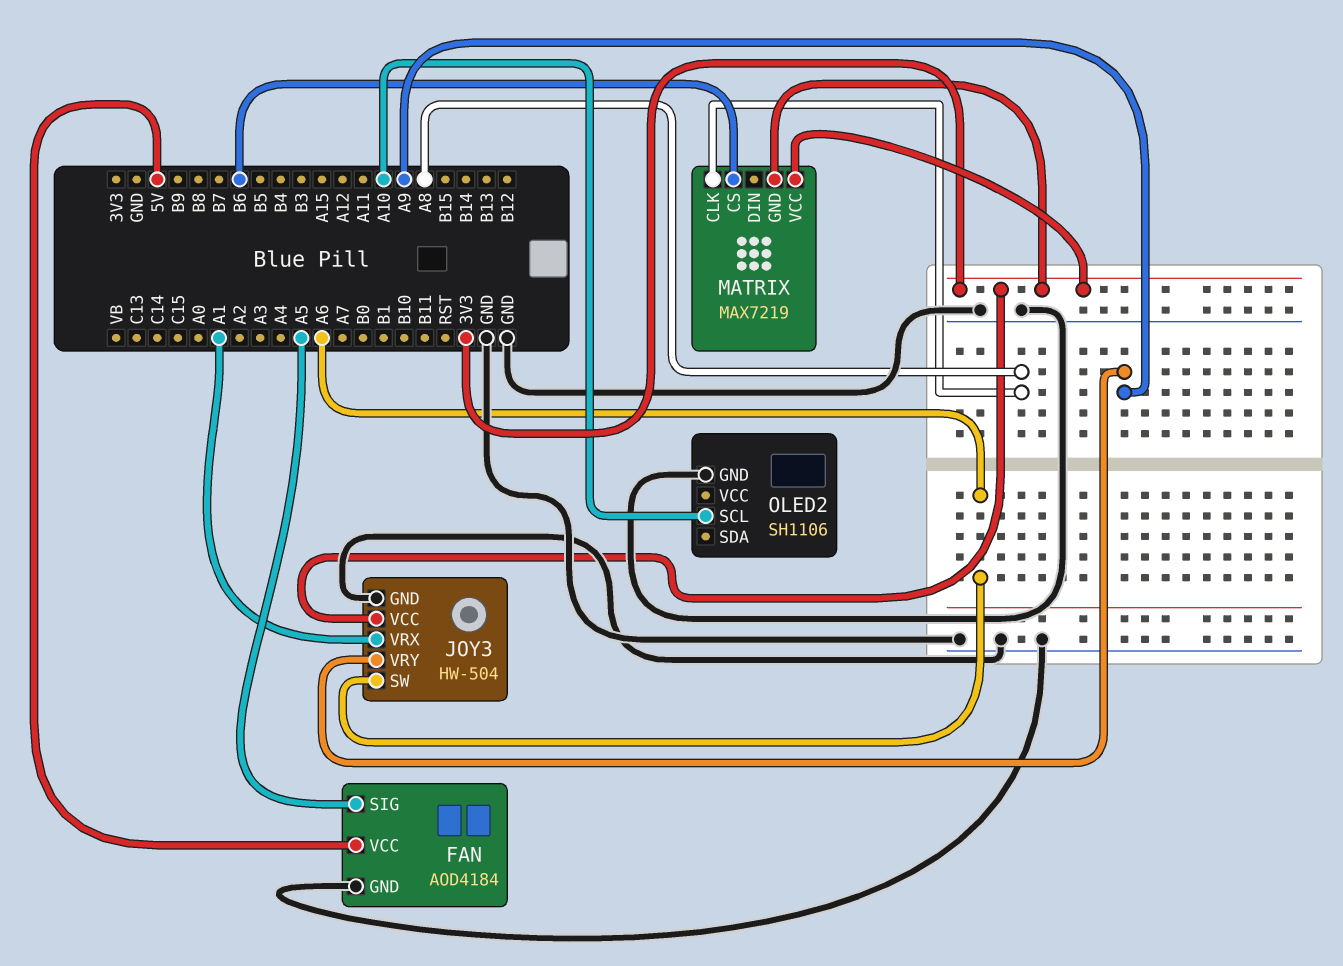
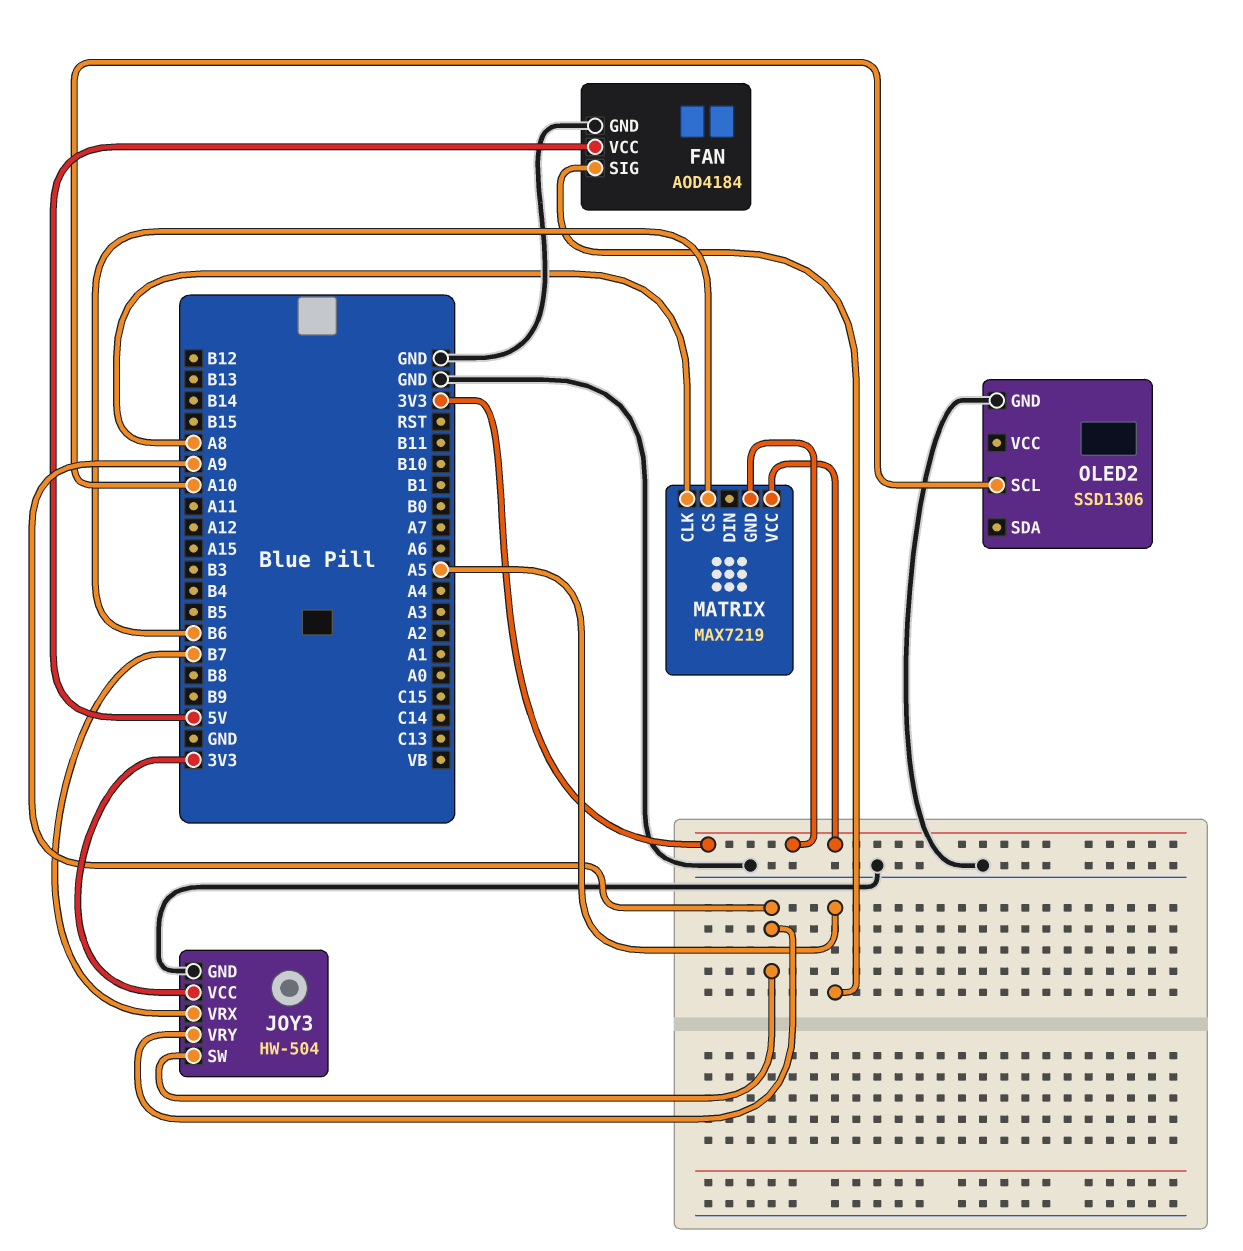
JOY3 pin SW: A6 -> A9
JOY3 pin VRX: A1 -> B7
OLED2: SH1106 -> SSD1306

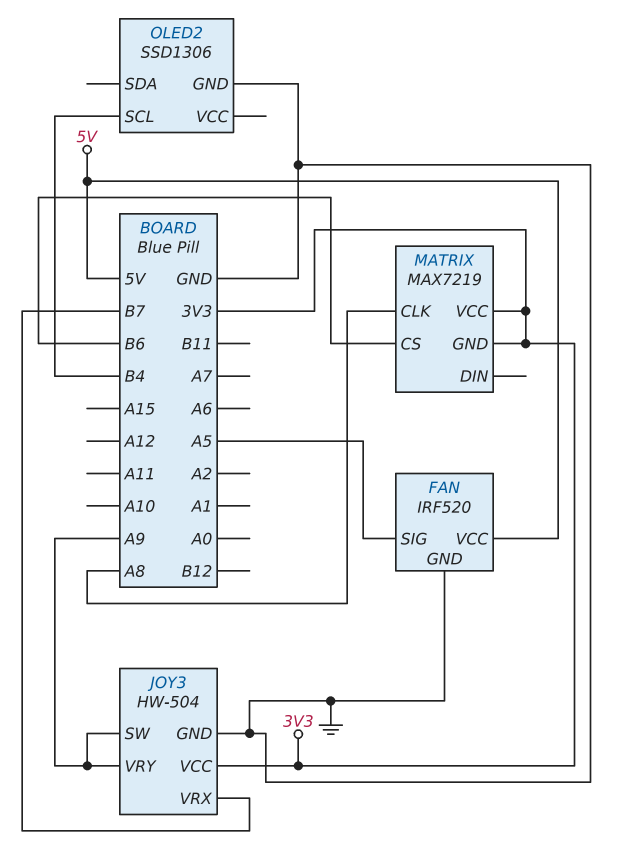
FAN: AOD4184 -> IRF520
OLED2 pin SCL: A10 -> B4

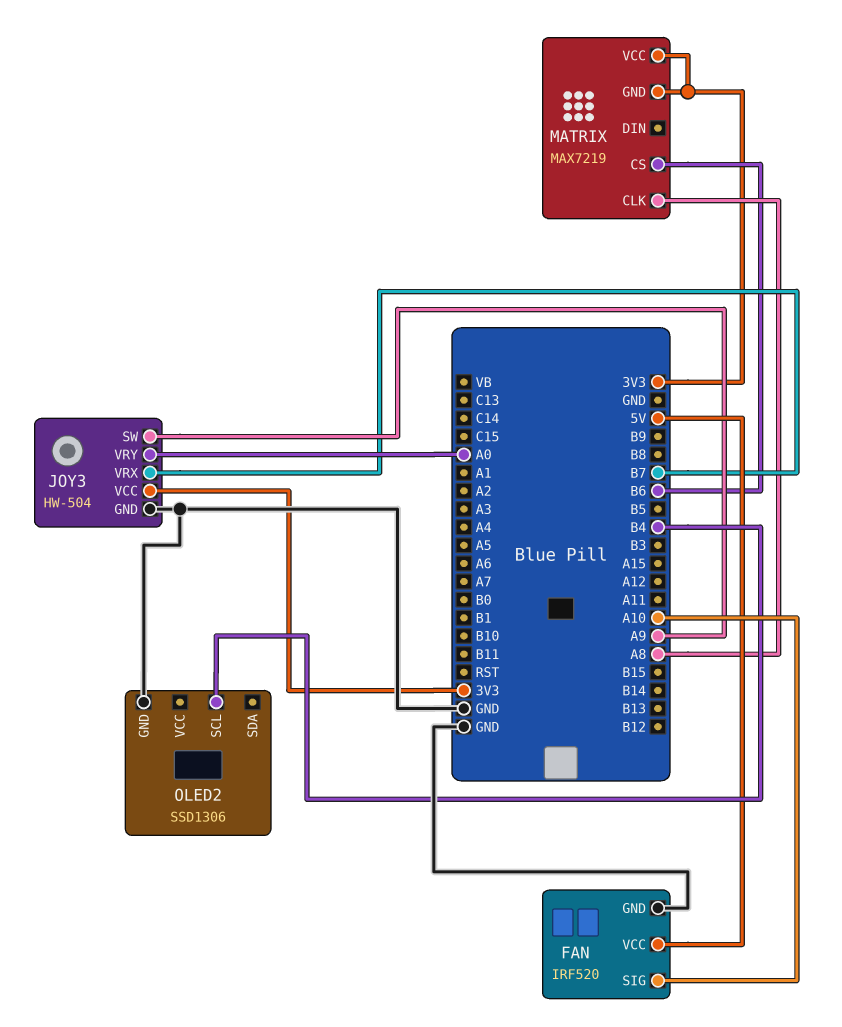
FAN pin SIG: A5 -> A10
JOY3 pin VRY: A9 -> A0

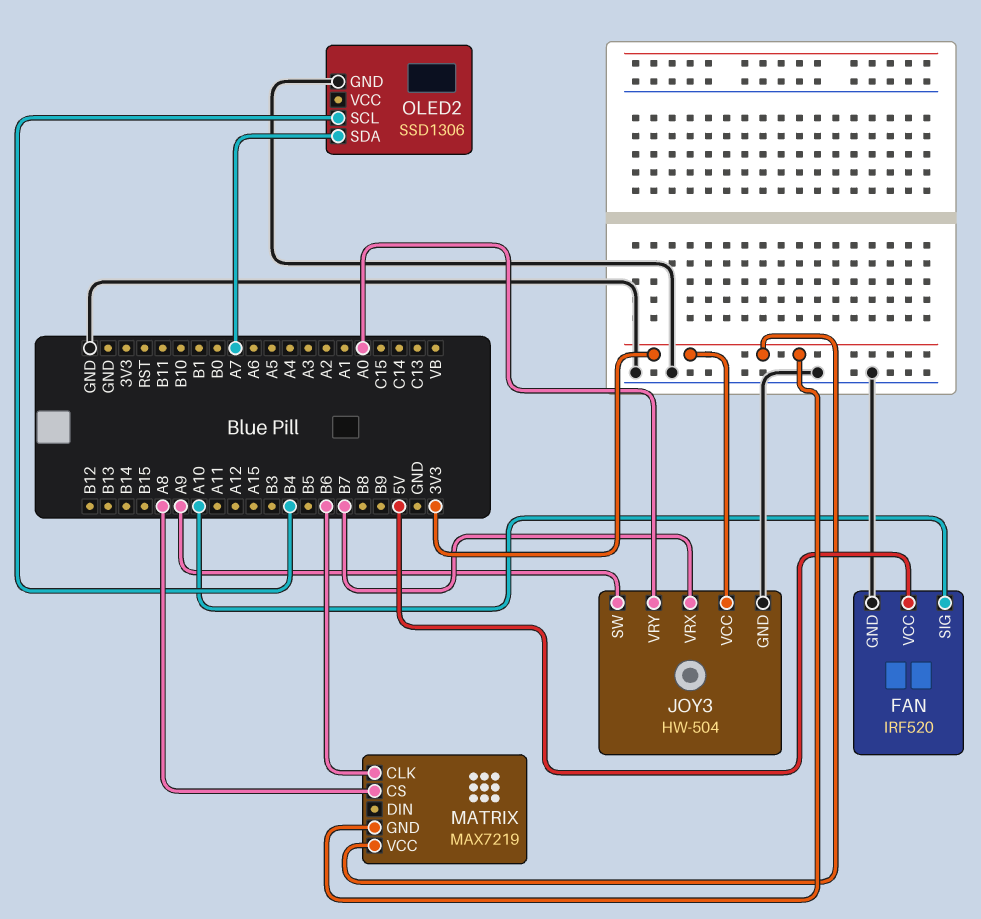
MATRIX pin CLK: A8 -> B6
MATRIX pin CS: B6 -> A8
OLED2 pin SDA: none -> A7

